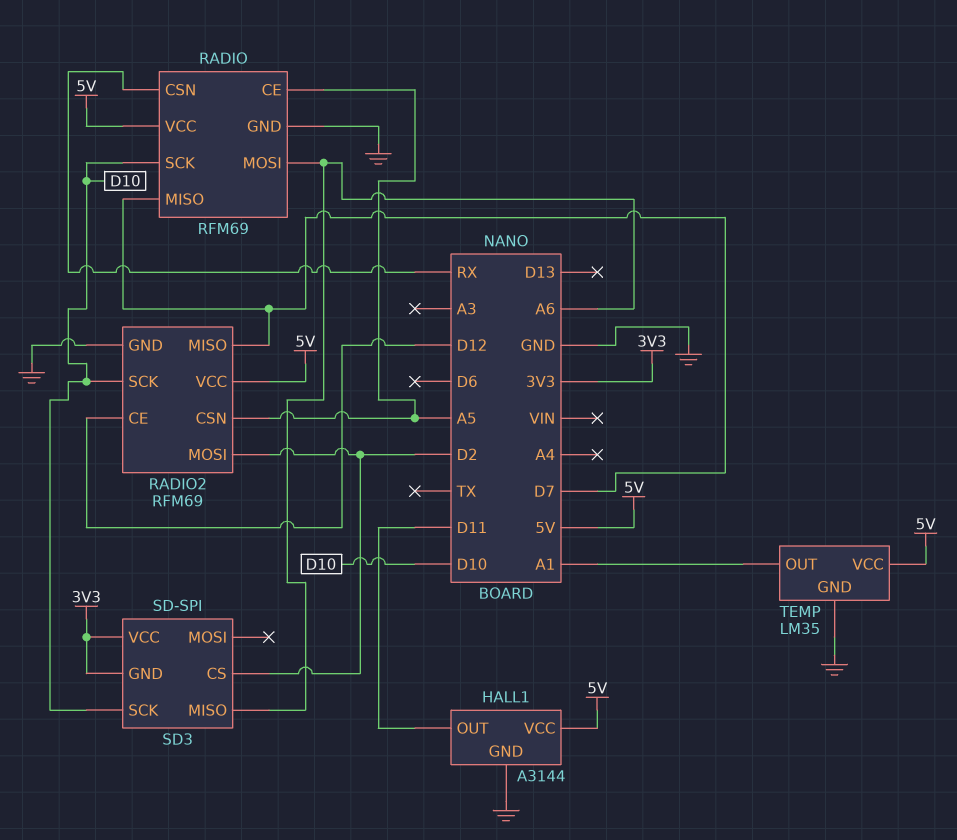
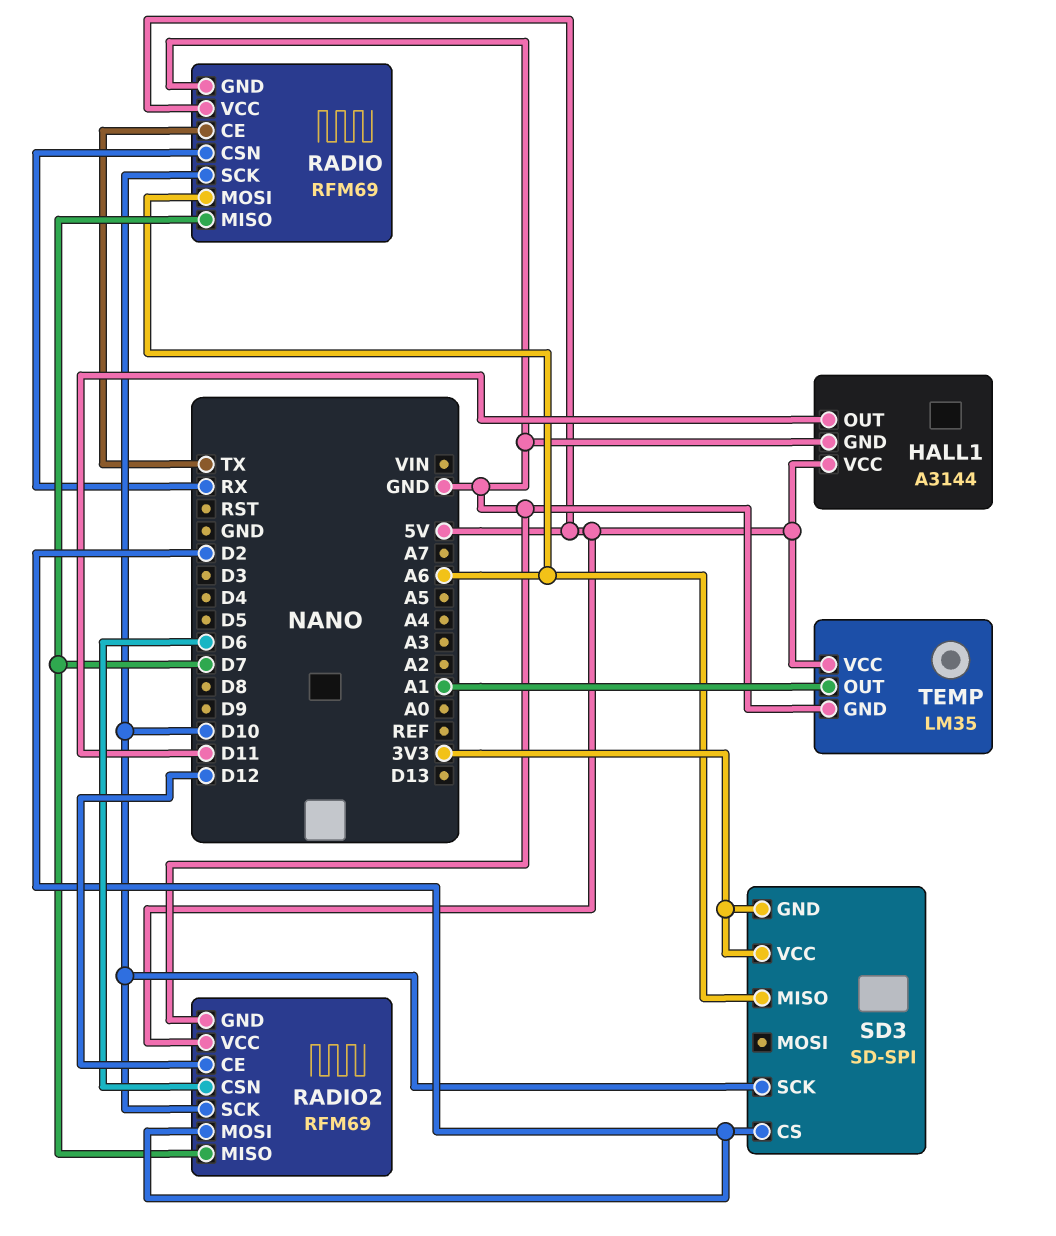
RADIO pin CE: A5 -> TX
RADIO2 pin CSN: A5 -> D6

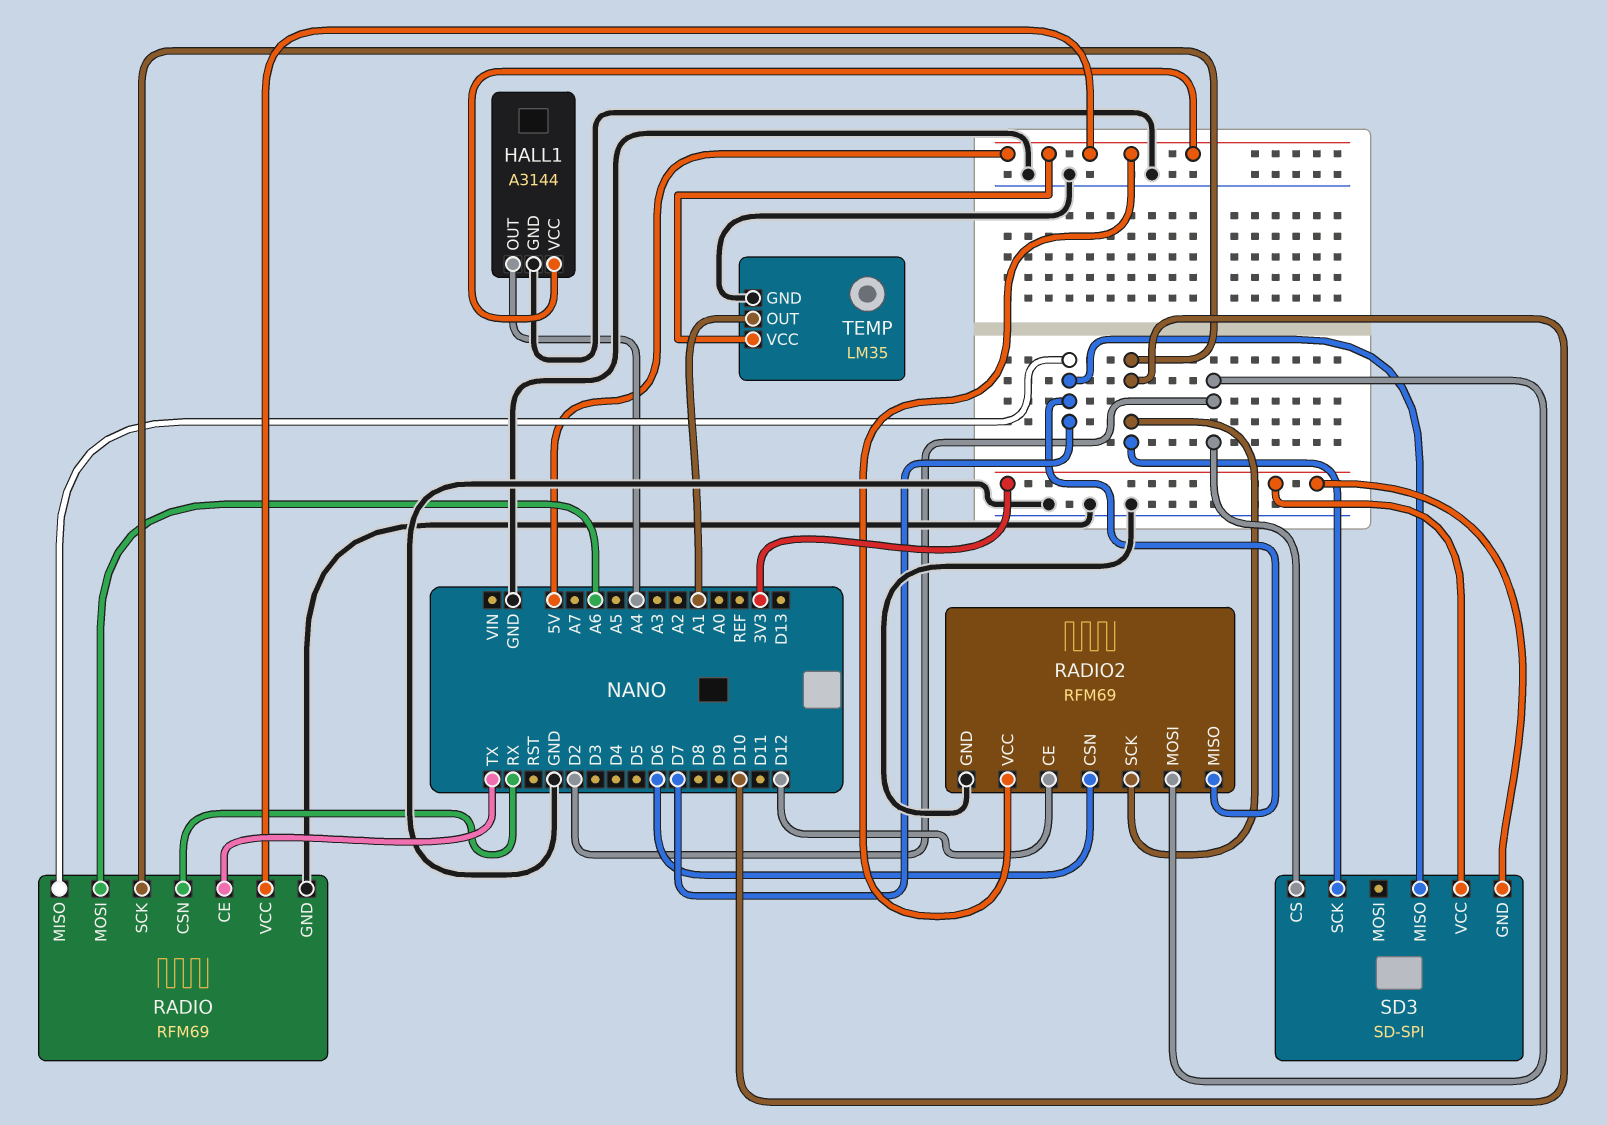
HALL1 pin OUT: D11 -> A4
SD3 pin MISO: A6 -> D7

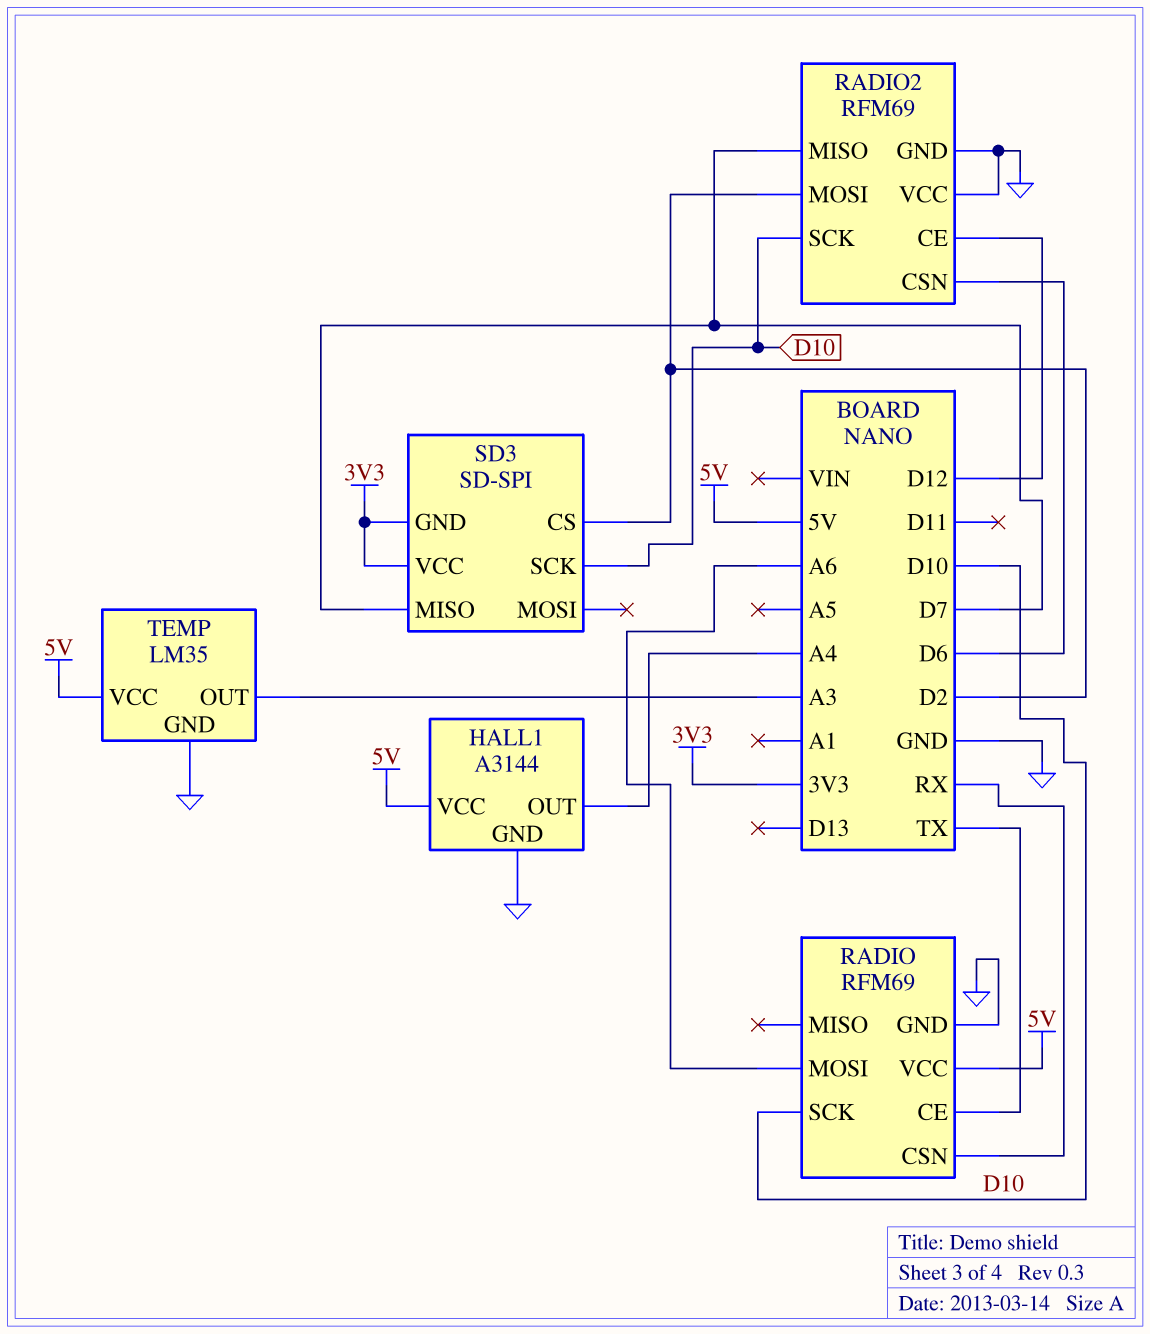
RADIO pin MISO: D7 -> none
RADIO2 pin VCC: 5V -> GND
TEMP pin OUT: A1 -> A3

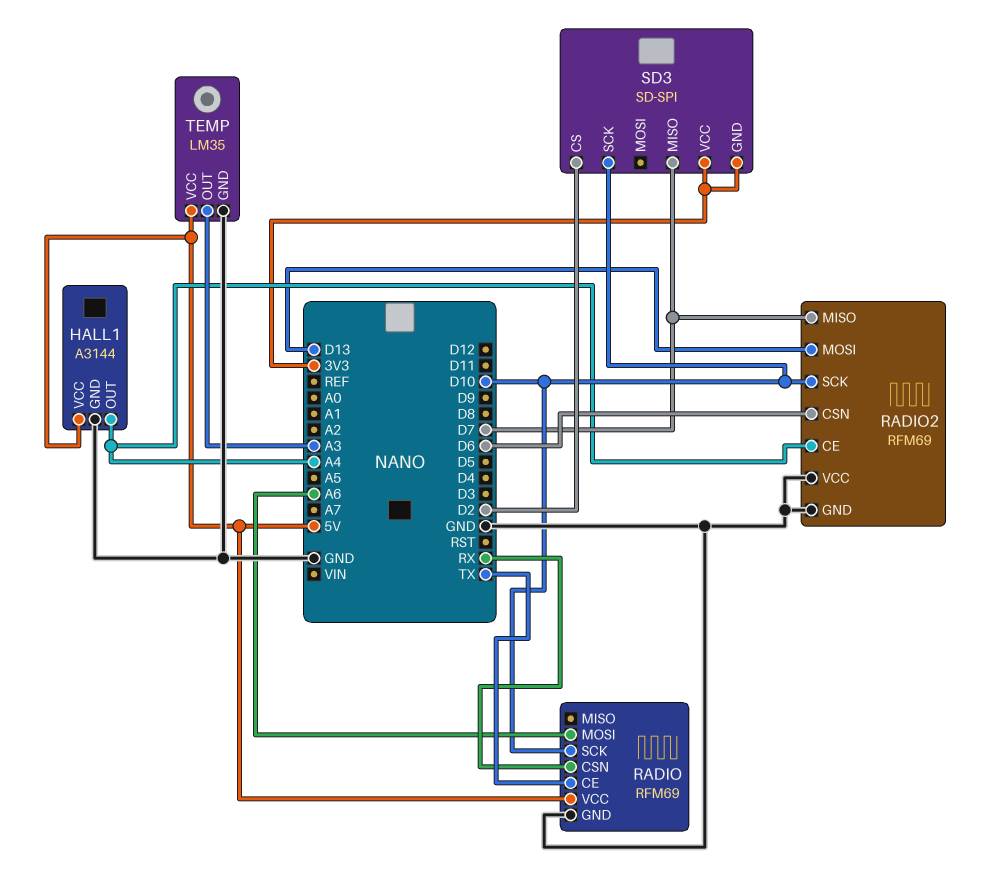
RADIO2 pin CE: D12 -> A4
RADIO2 pin MOSI: D2 -> D13

